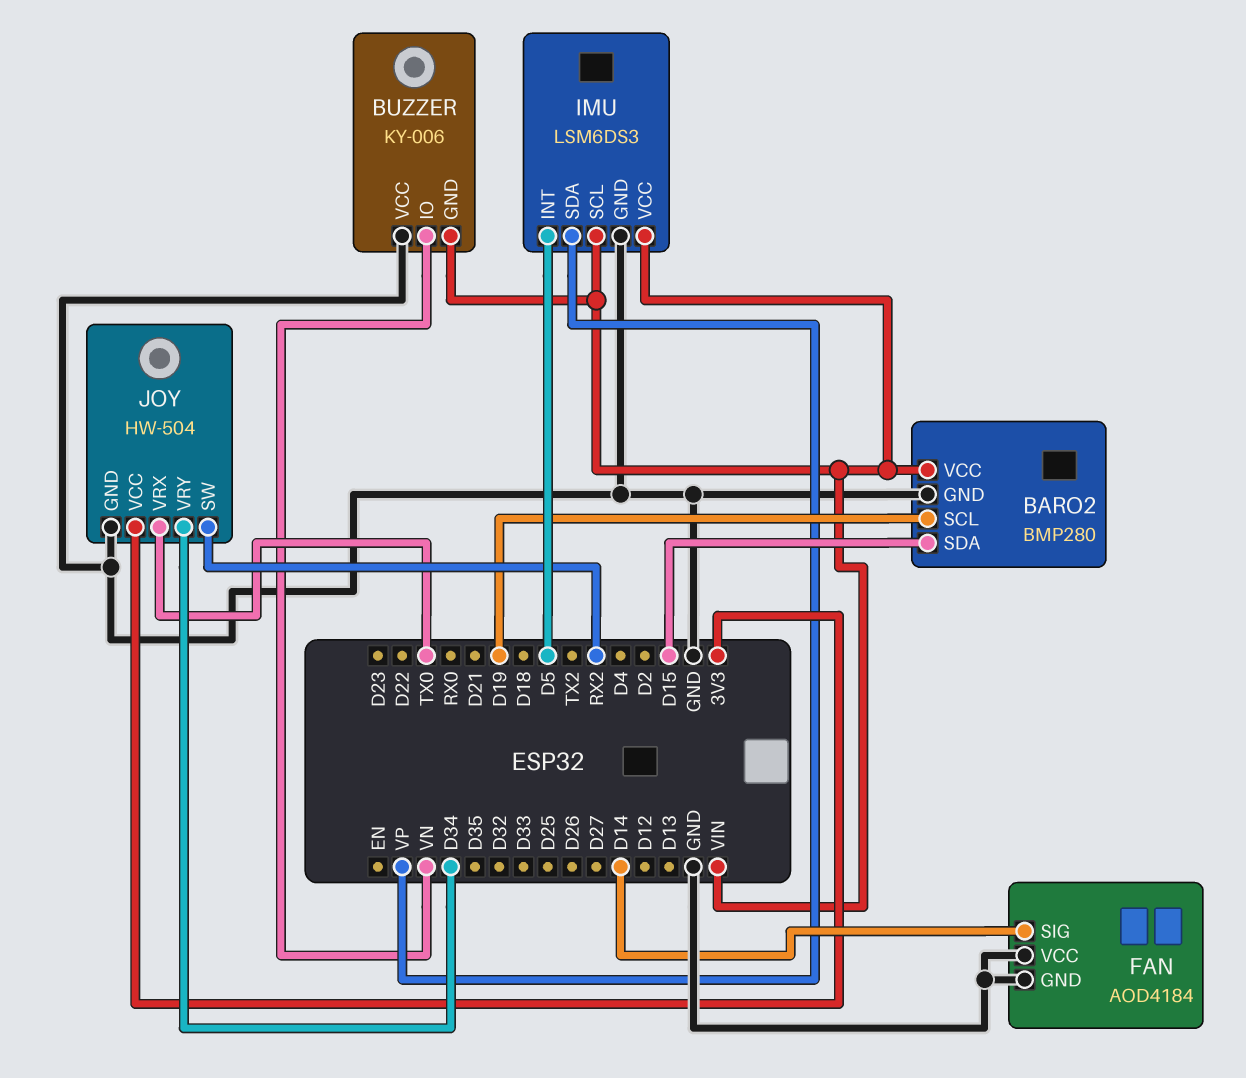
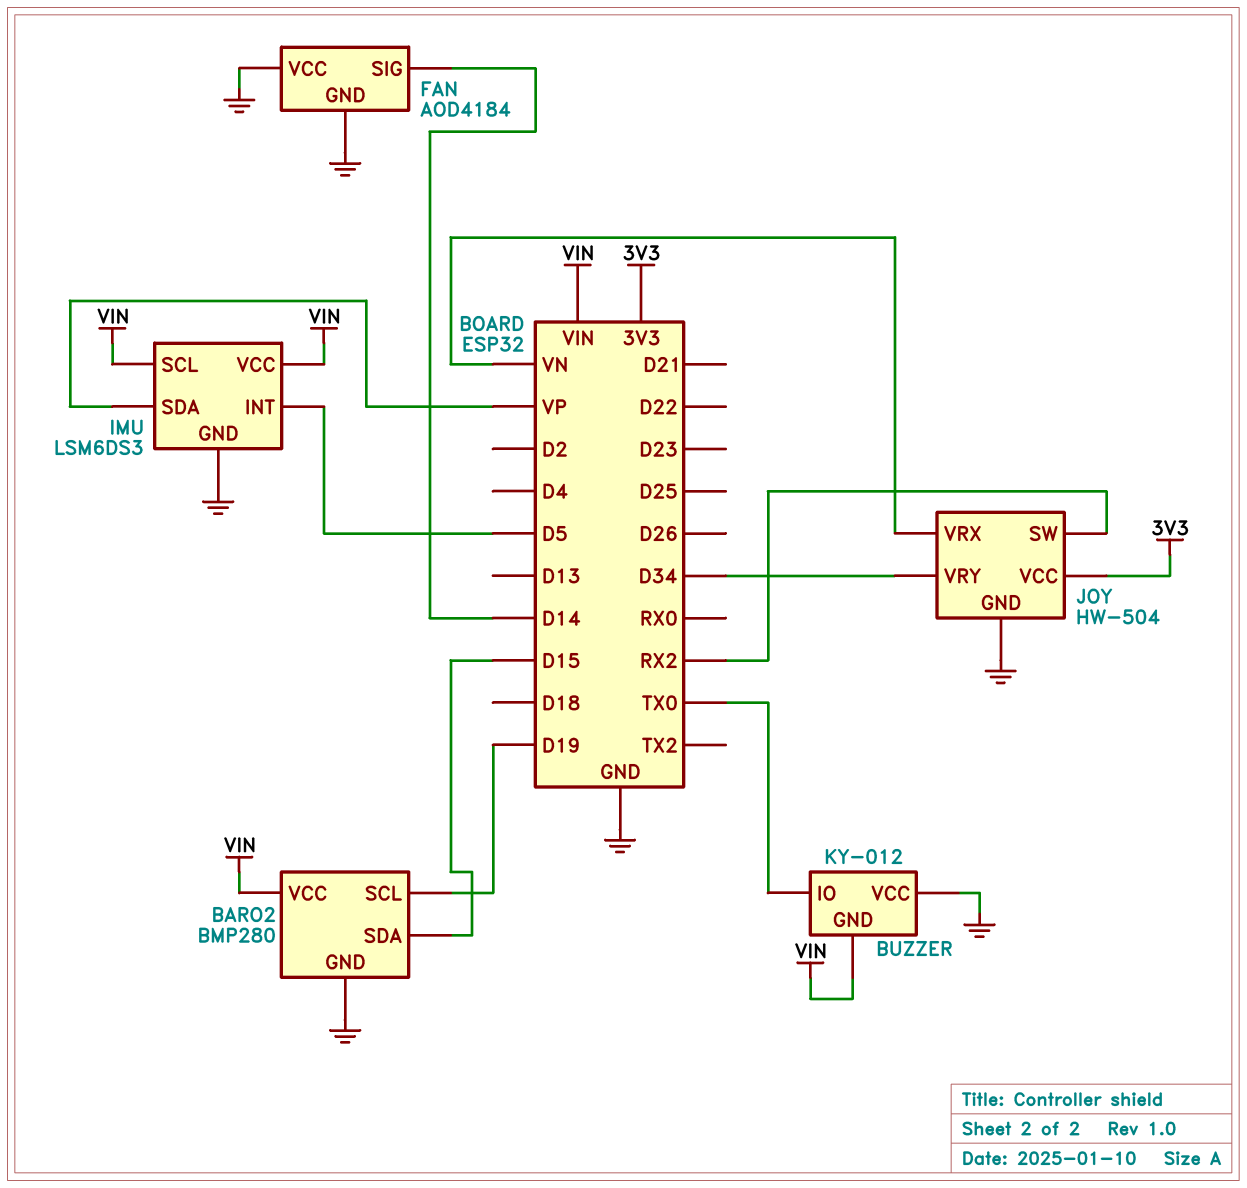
BUZZER: KY-006 -> KY-012
BUZZER pin IO: VN -> TX0
JOY pin VRX: TX0 -> VN

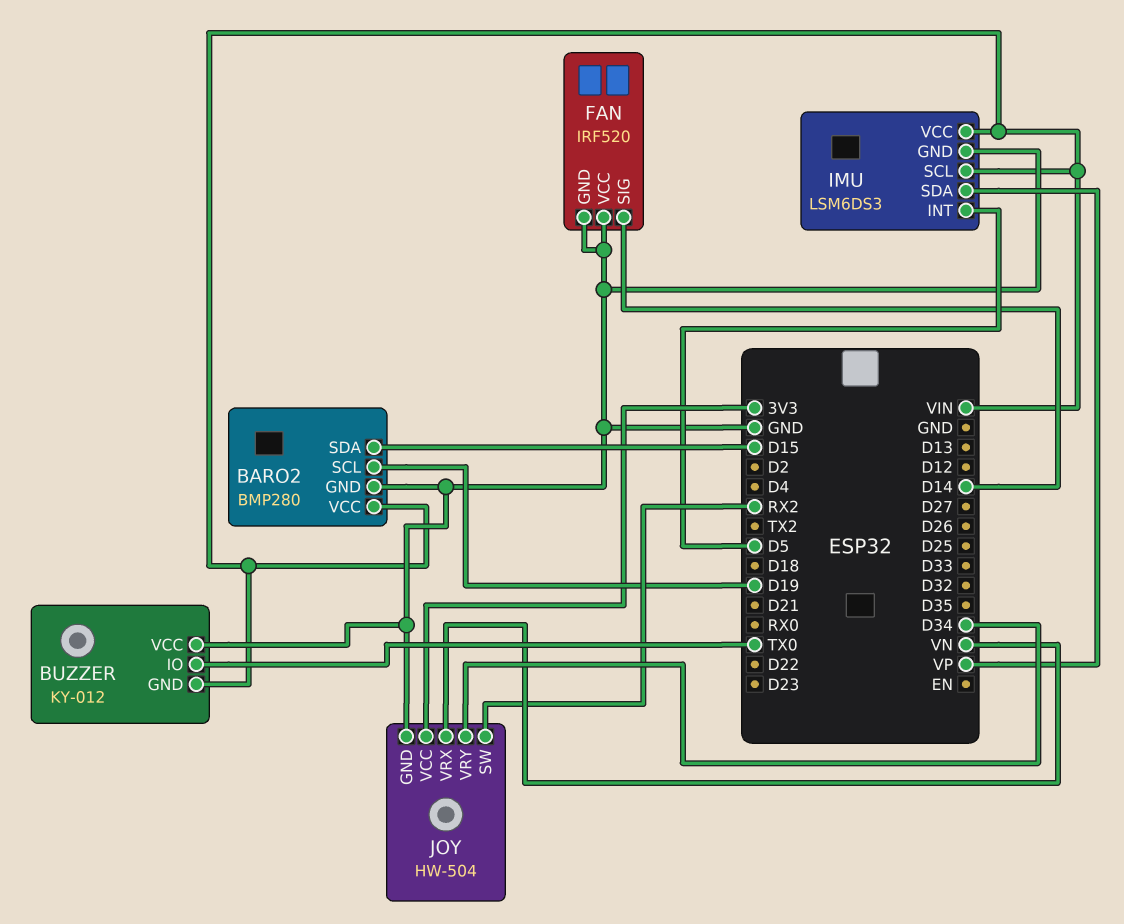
FAN: AOD4184 -> IRF520

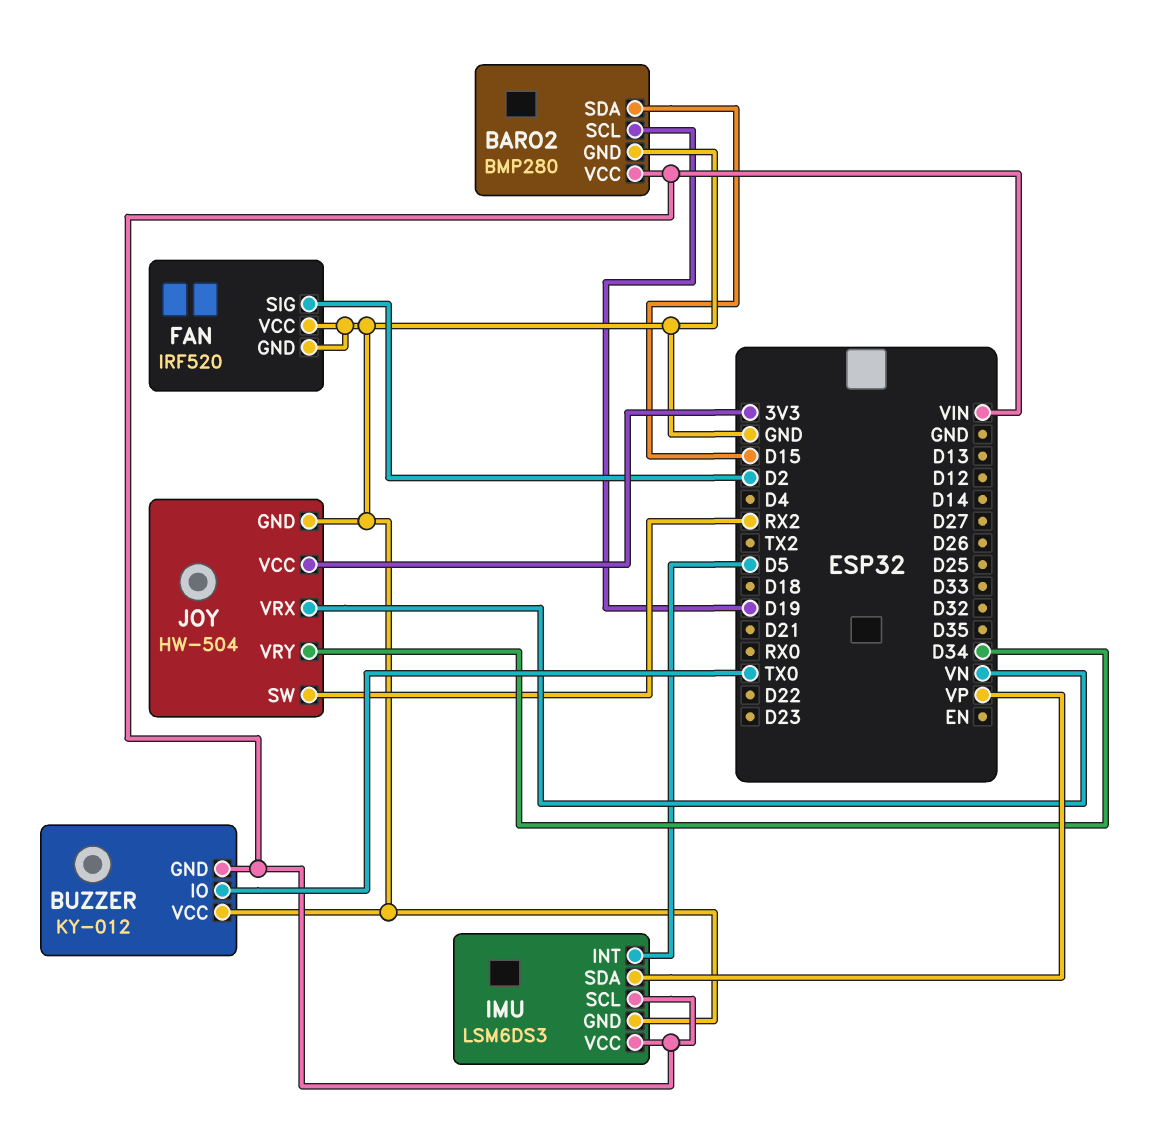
FAN pin SIG: D14 -> D2

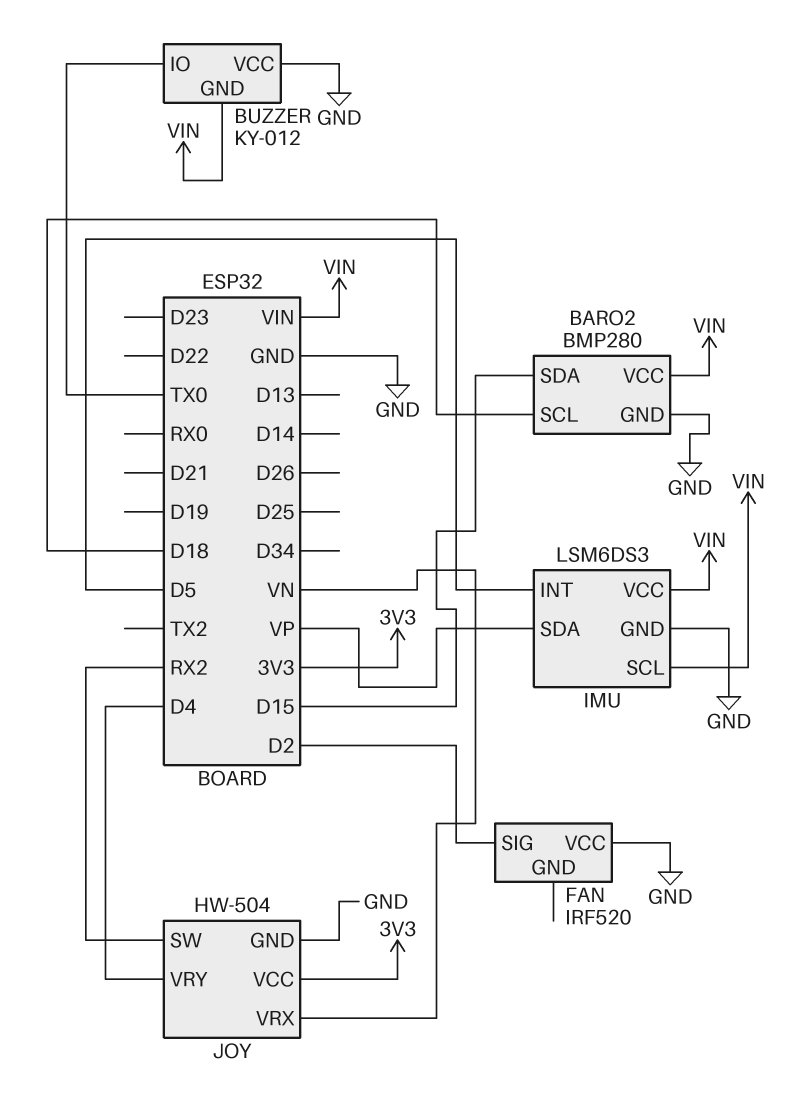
BARO2 pin SCL: D19 -> D18
FAN pin GND: GND -> none
JOY pin VRY: D34 -> D4

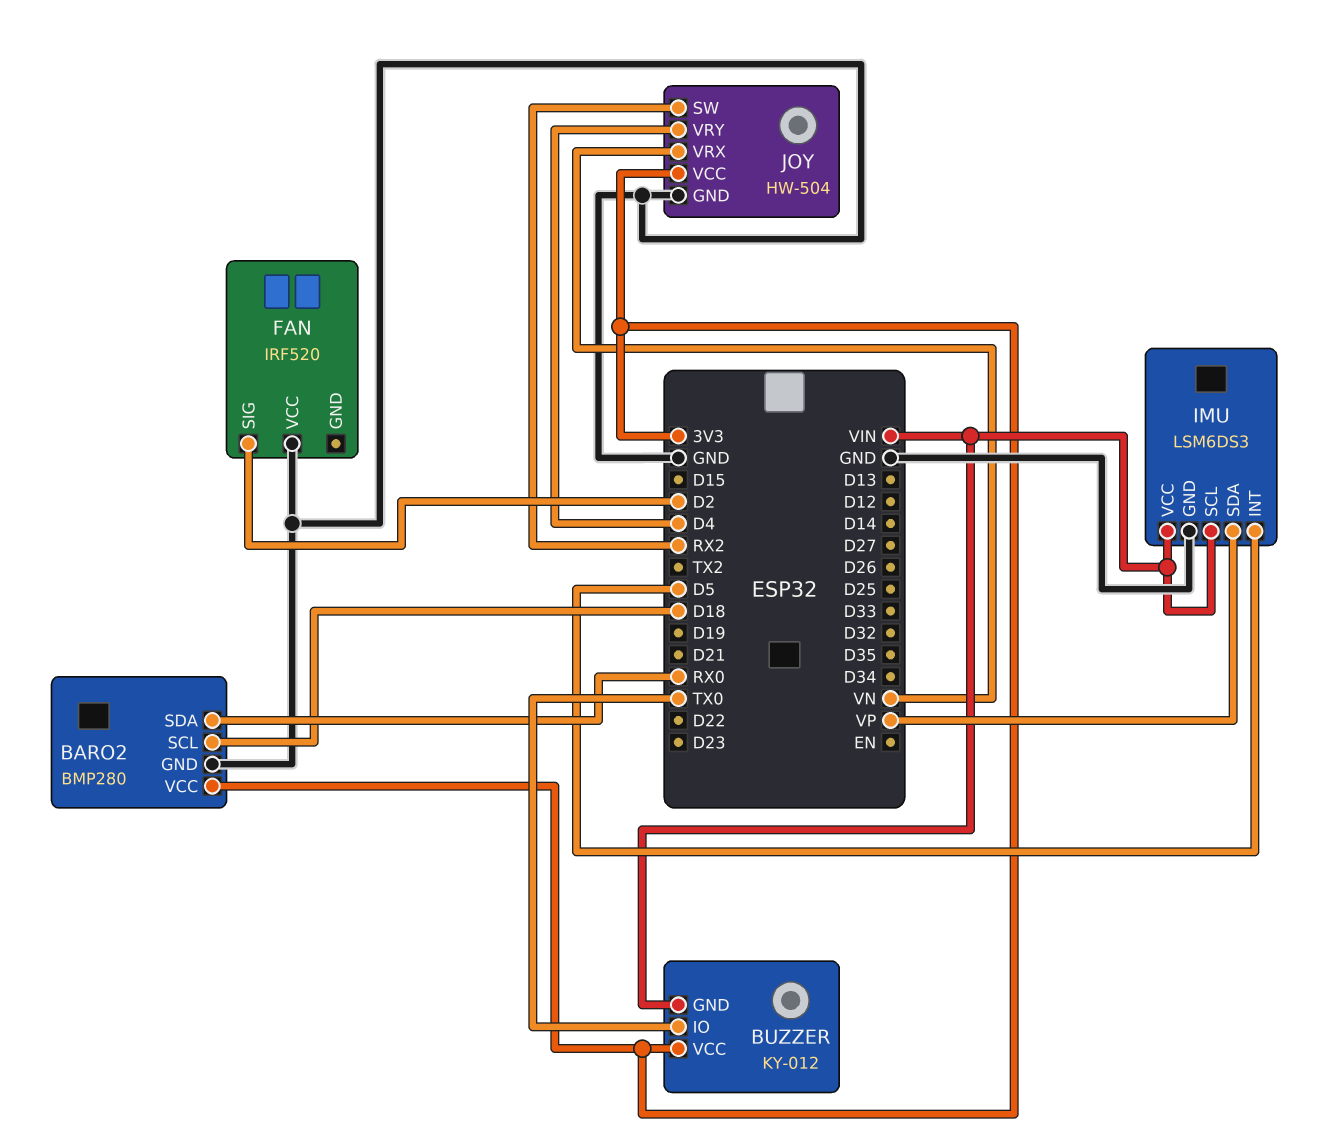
BARO2 pin SDA: D15 -> RX0
BARO2 pin VCC: VIN -> 3V3
BUZZER pin VCC: GND -> 3V3

